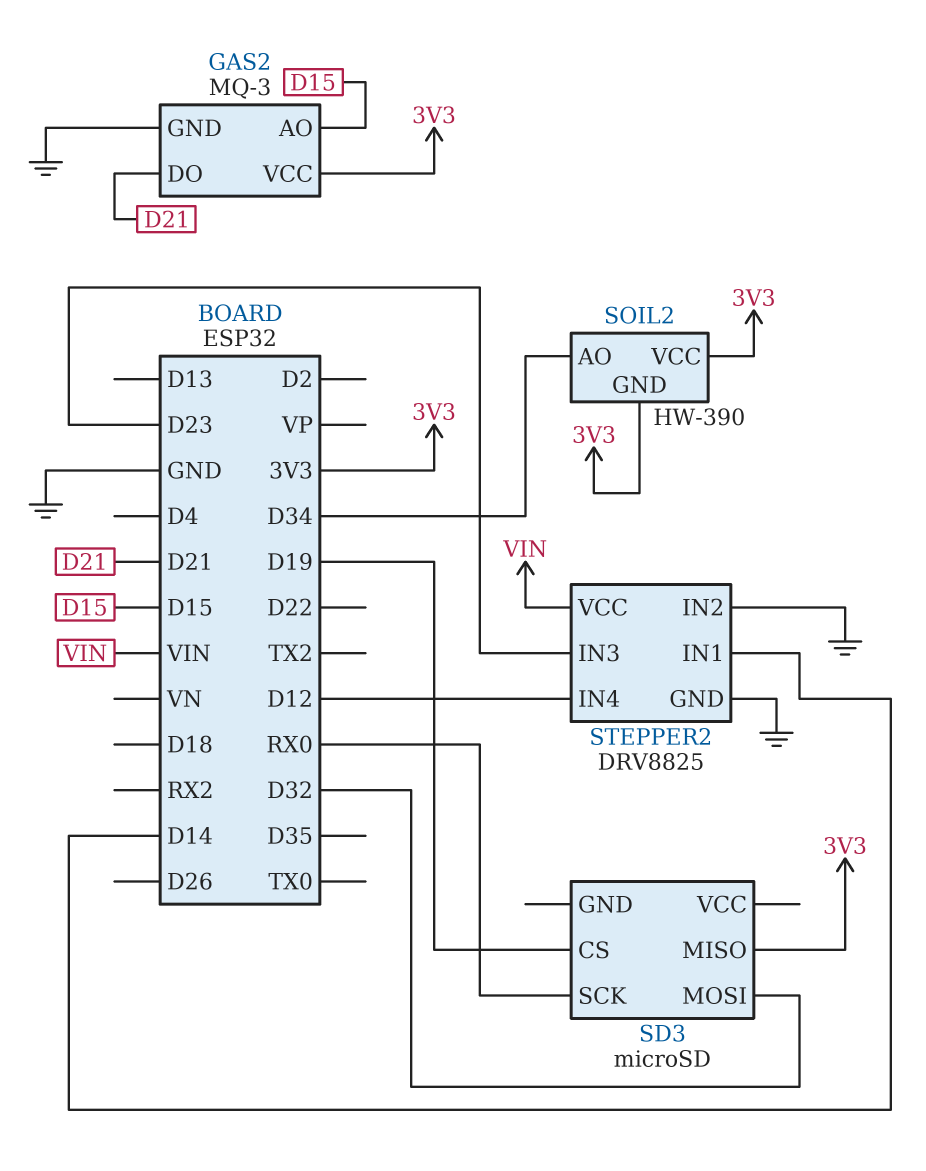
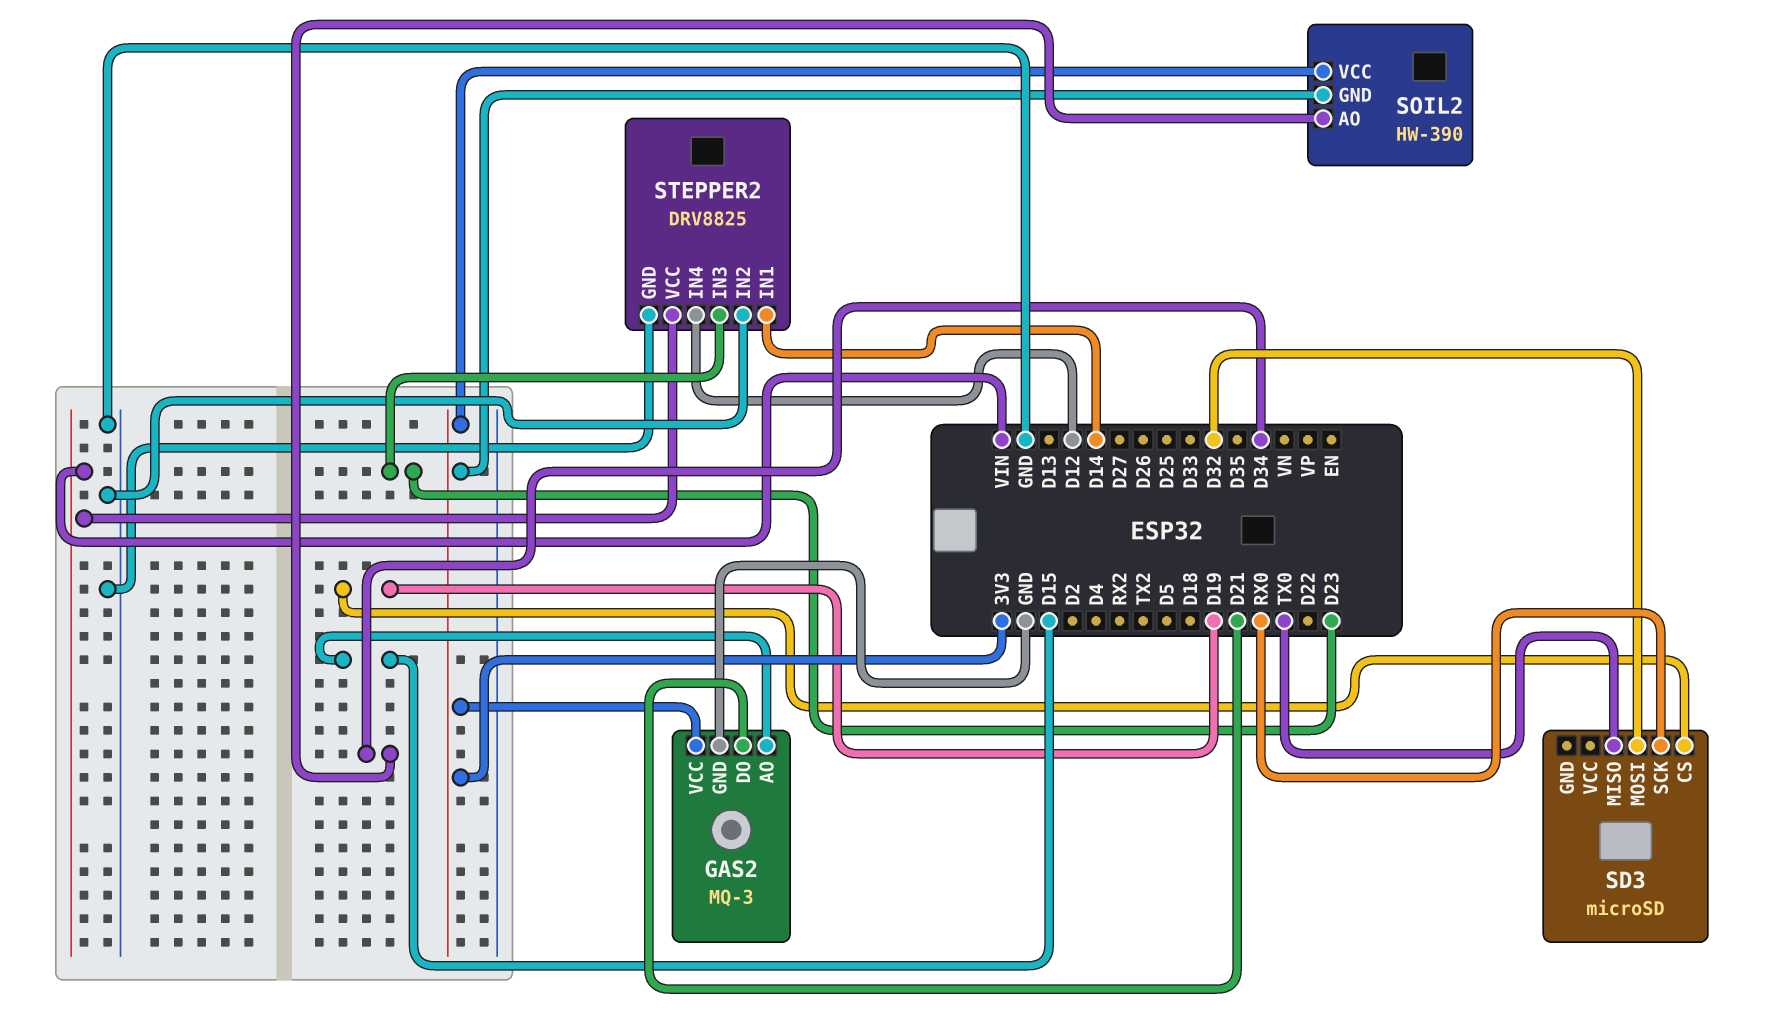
SD3 pin MISO: 3V3 -> TX0

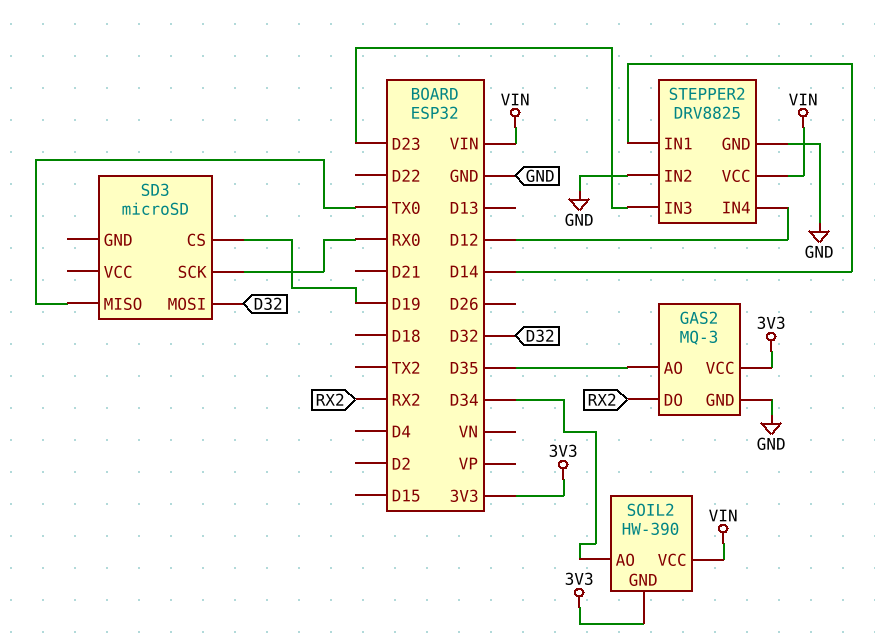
GAS2 pin AO: D15 -> D35
GAS2 pin DO: D21 -> RX2
SOIL2 pin VCC: 3V3 -> VIN

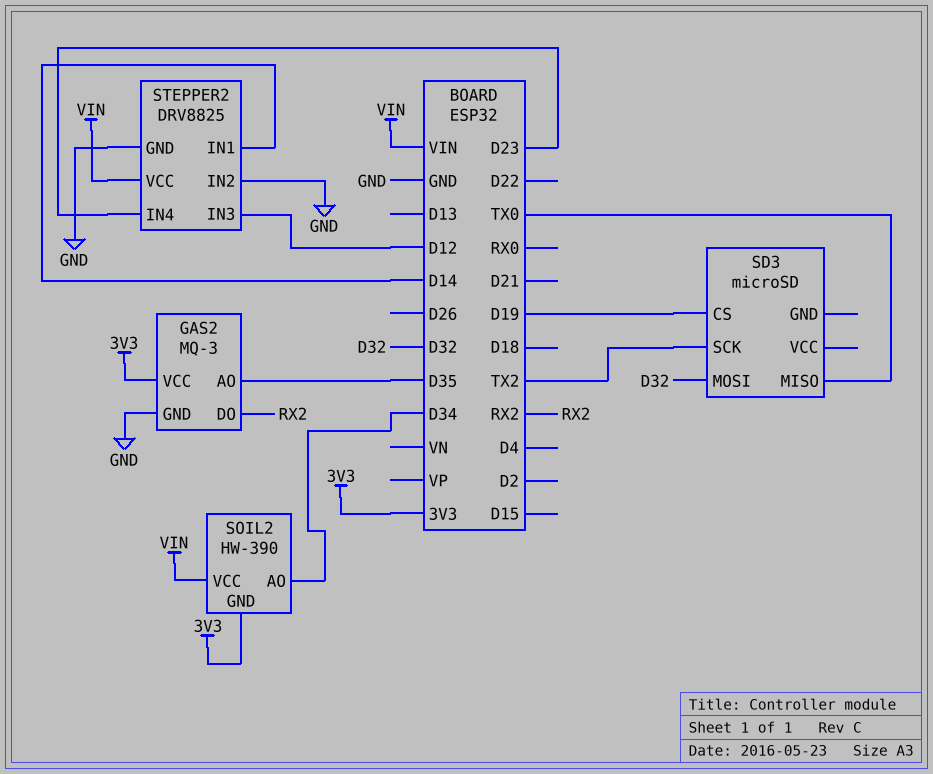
SD3 pin SCK: RX0 -> TX2
STEPPER2 pin IN3: D23 -> D12
STEPPER2 pin IN4: D12 -> D23

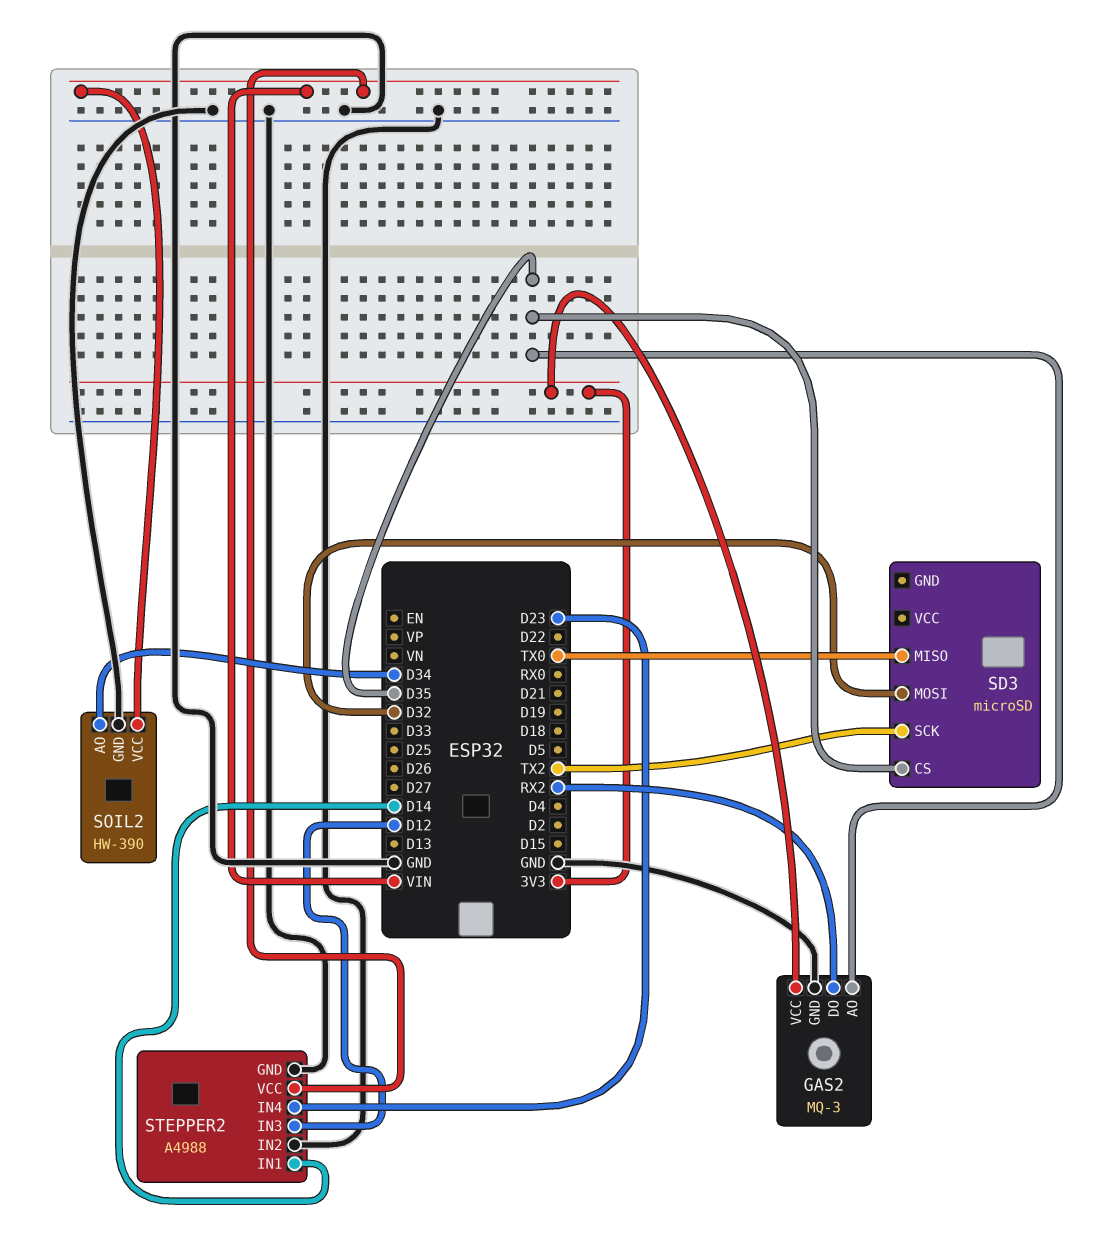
SD3 pin CS: D19 -> D35
SOIL2 pin GND: 3V3 -> GND
STEPPER2: DRV8825 -> A4988

